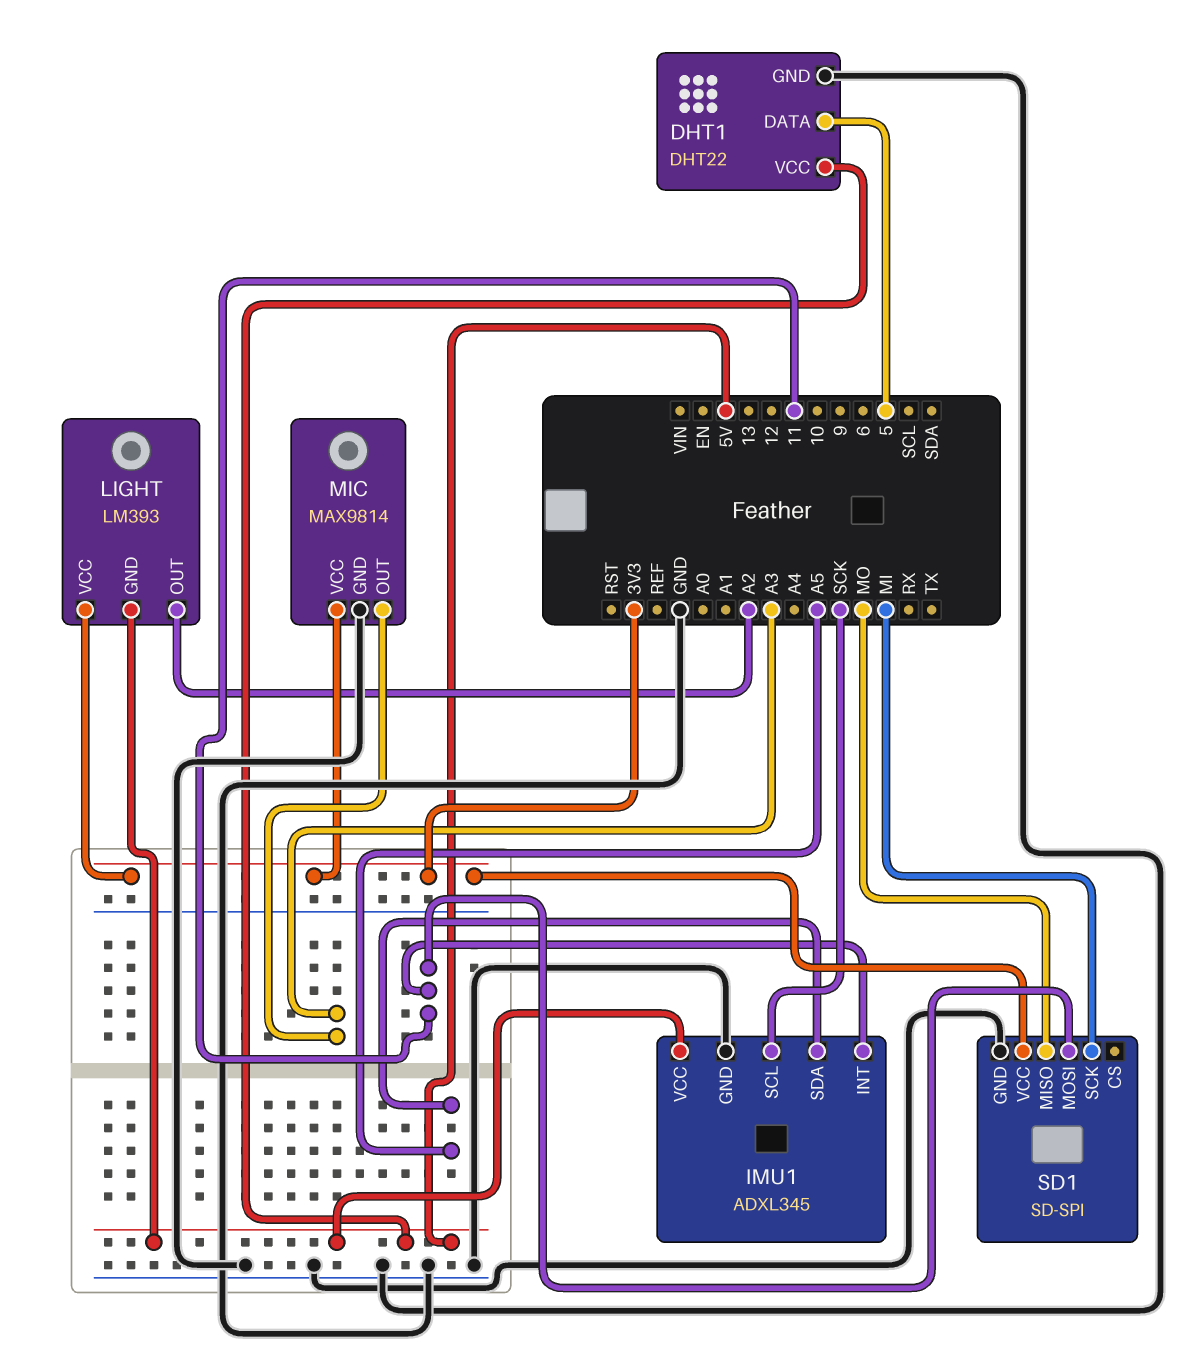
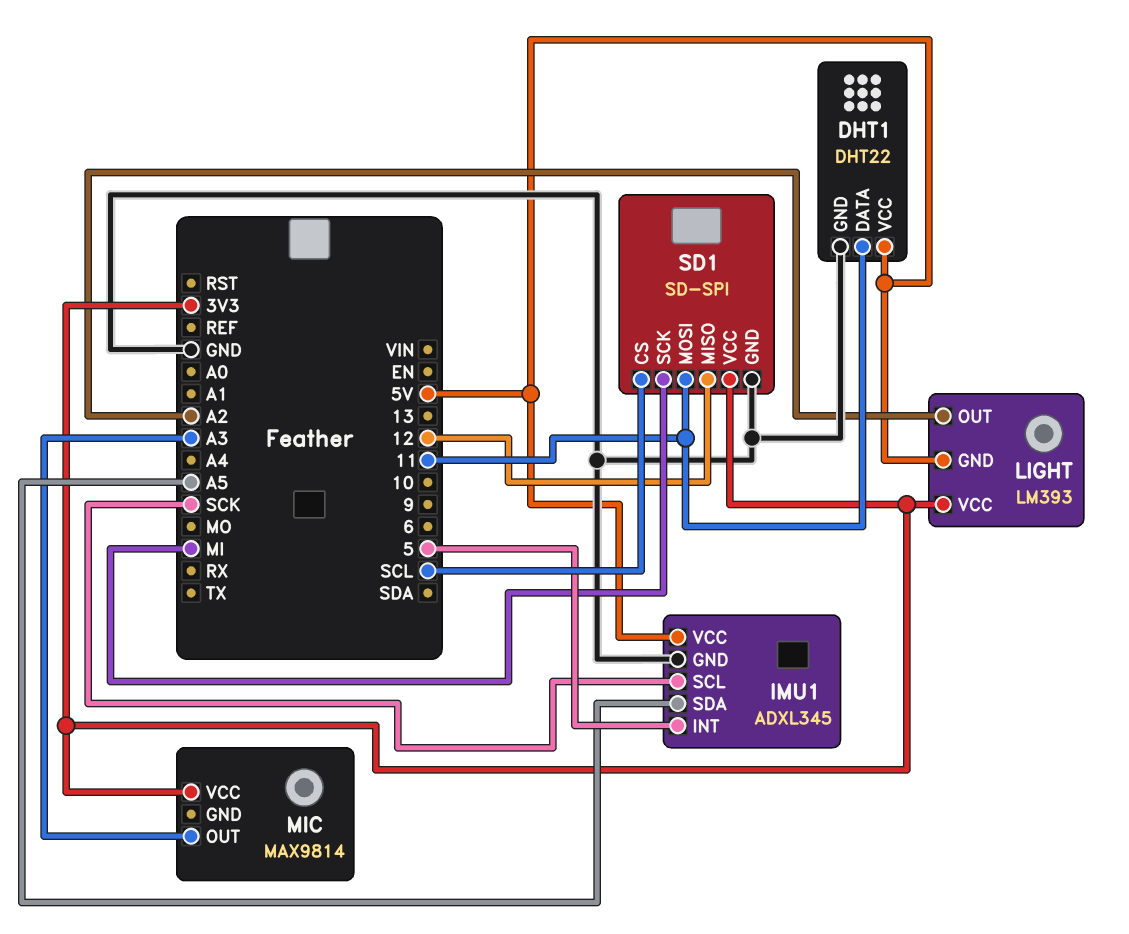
DHT1 pin DATA: 5 -> 11
IMU1 pin INT: 11 -> 5
MIC pin GND: GND -> none
SD1 pin CS: none -> SCL
SD1 pin MISO: MO -> 12

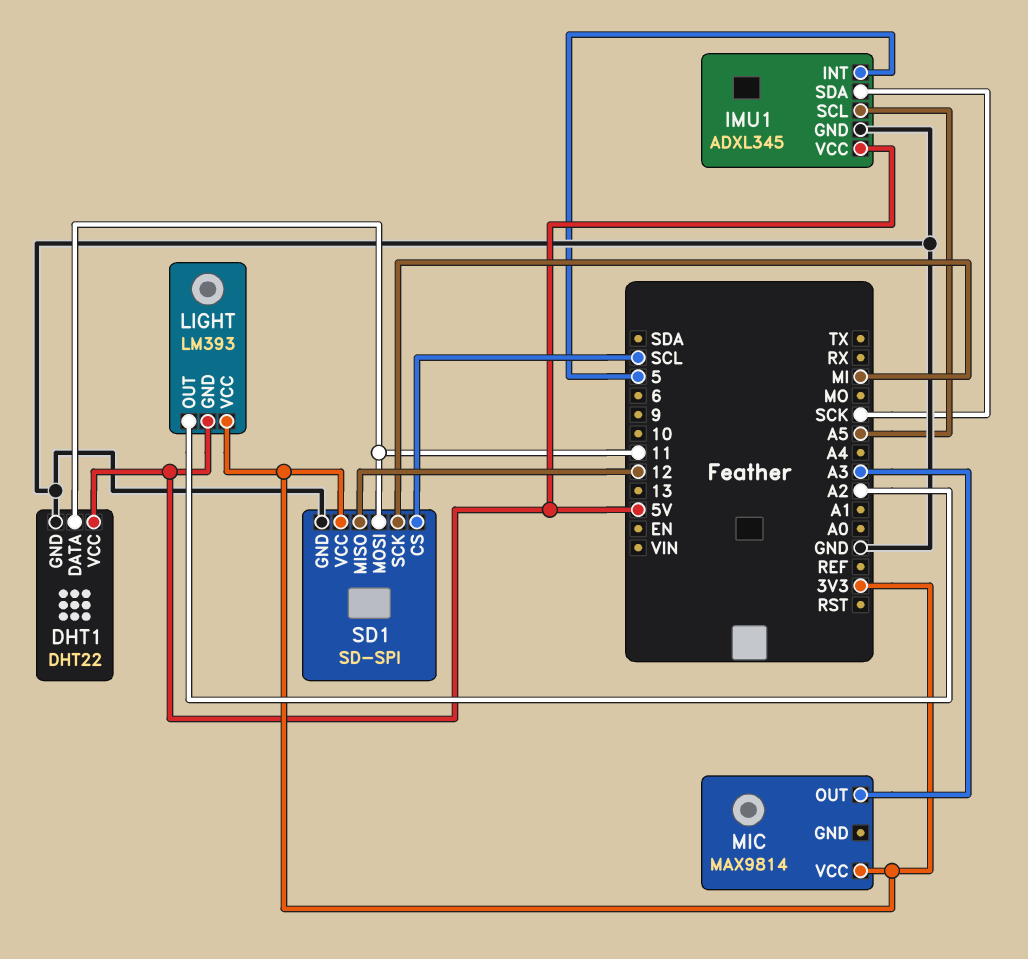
IMU1 pin SCL: SCK -> A5
IMU1 pin SDA: A5 -> SCK

